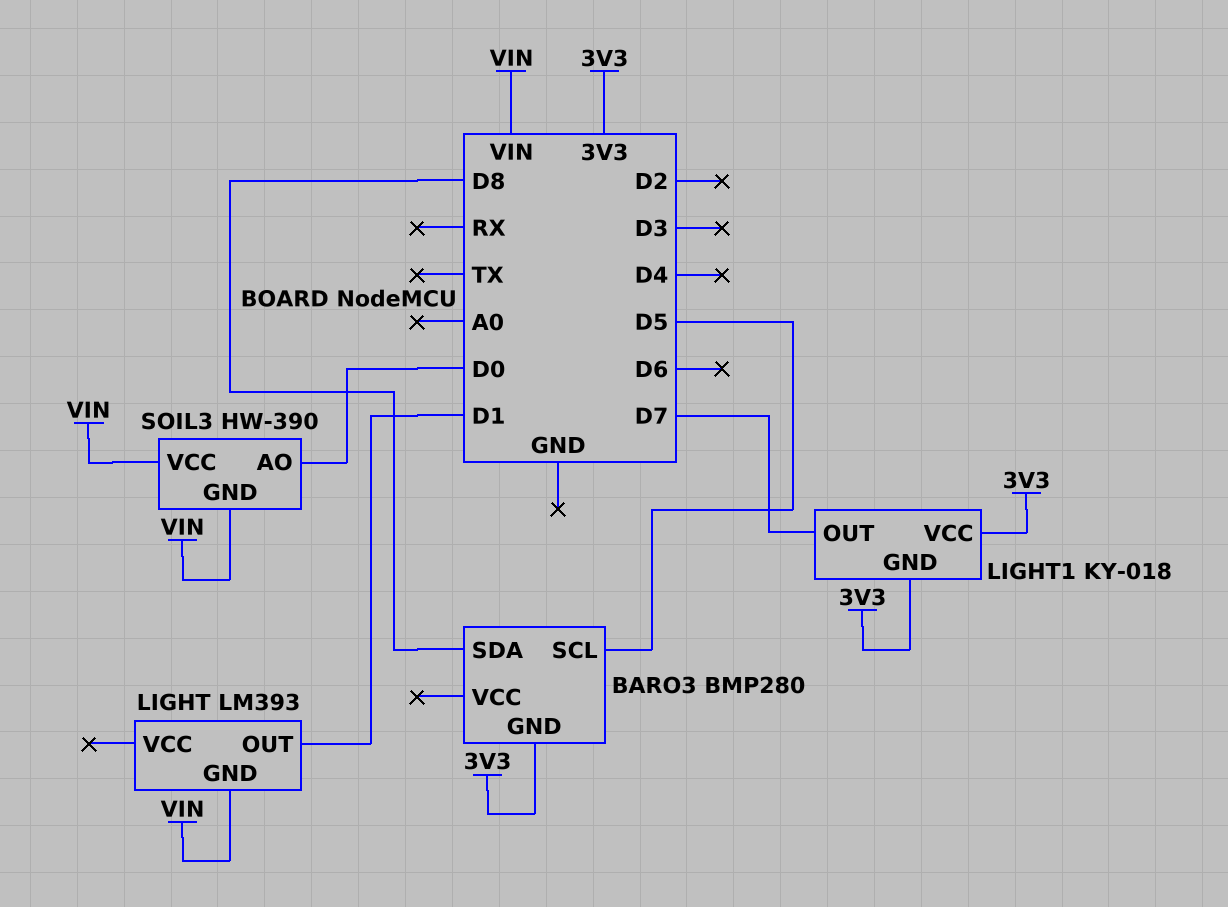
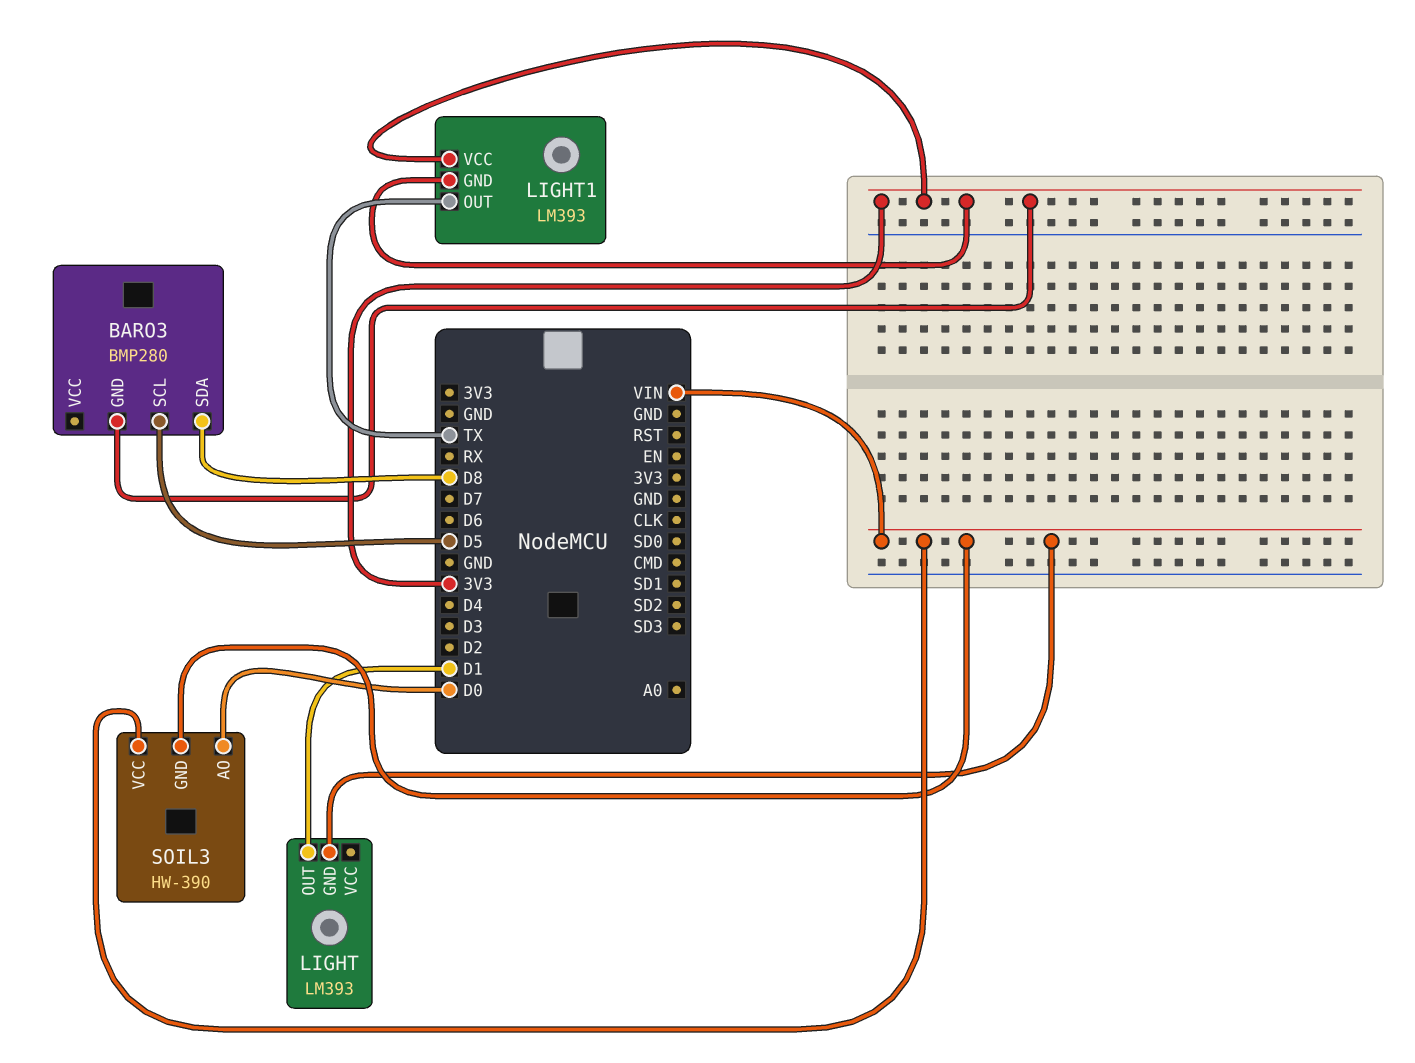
LIGHT1: KY-018 -> LM393
LIGHT1 pin OUT: D7 -> TX

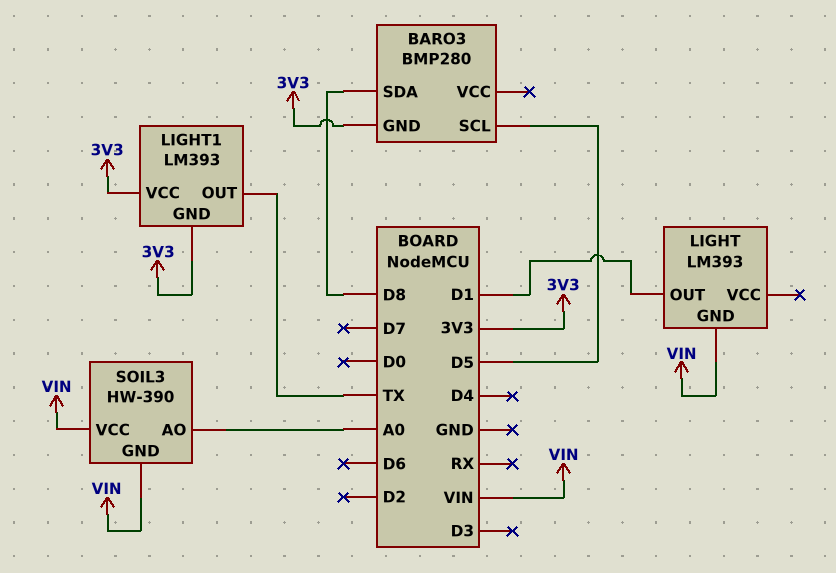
SOIL3 pin AO: D0 -> A0

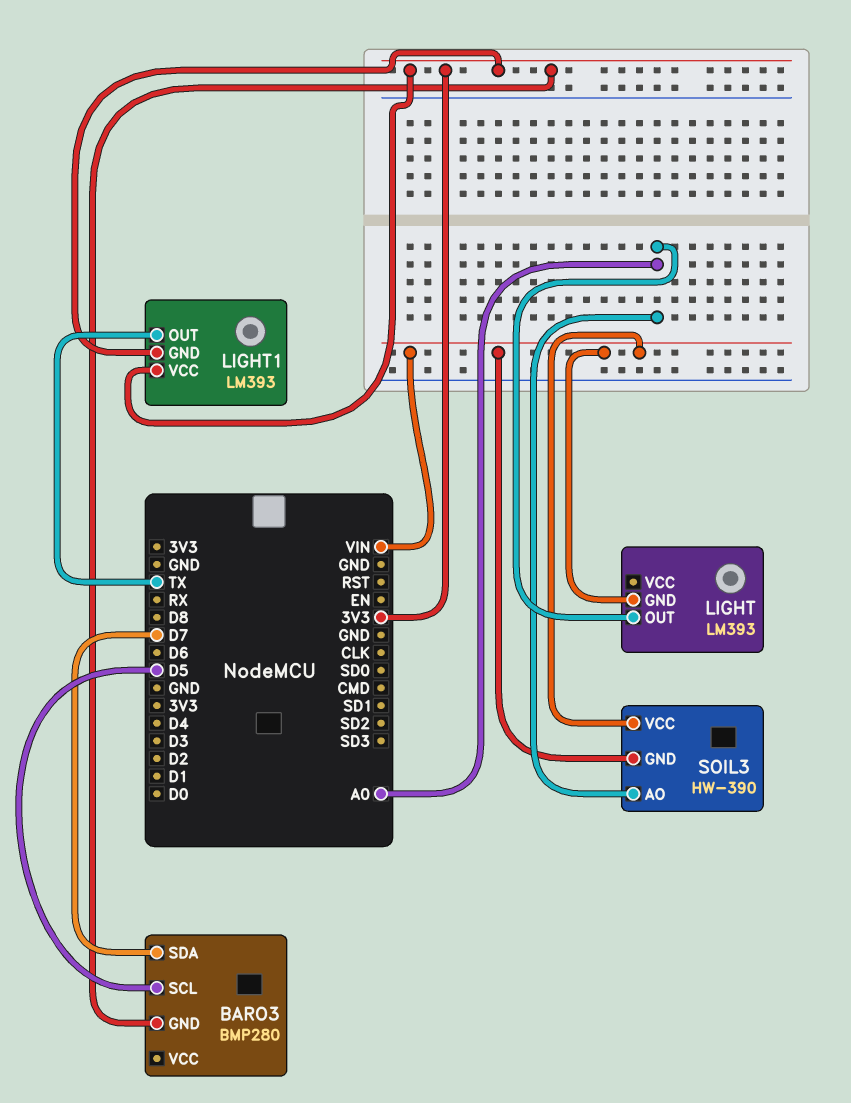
BARO3 pin SDA: D8 -> D7
LIGHT pin OUT: D1 -> A0

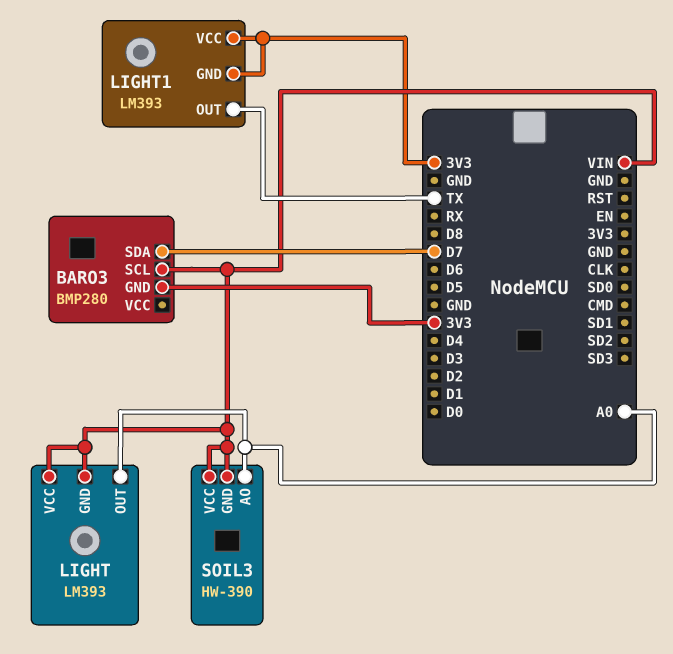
BARO3 pin SCL: D5 -> VIN
LIGHT pin VCC: none -> VIN

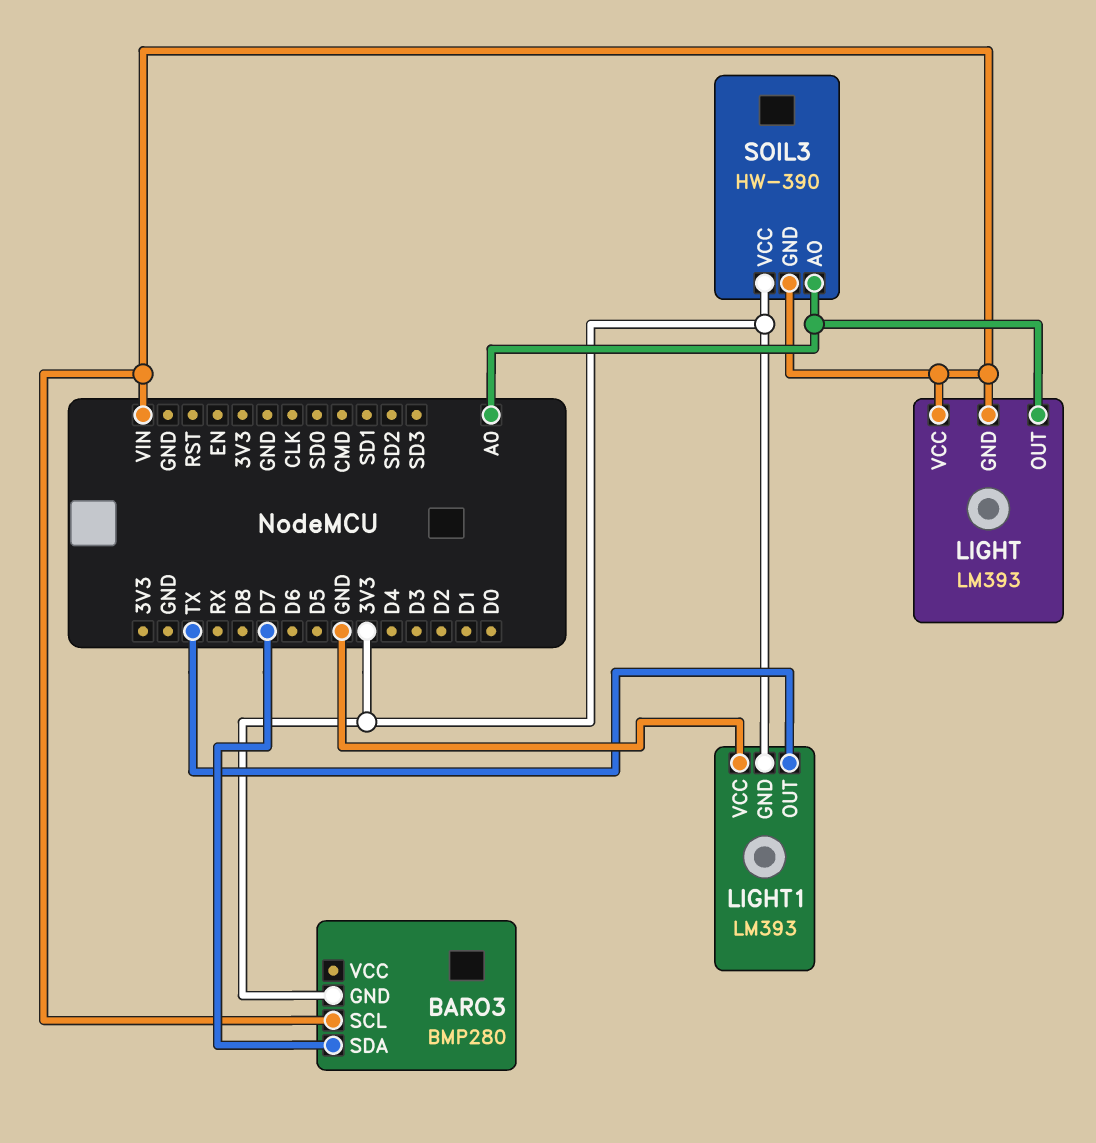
LIGHT1 pin VCC: 3V3 -> GND
SOIL3 pin VCC: VIN -> 3V3

